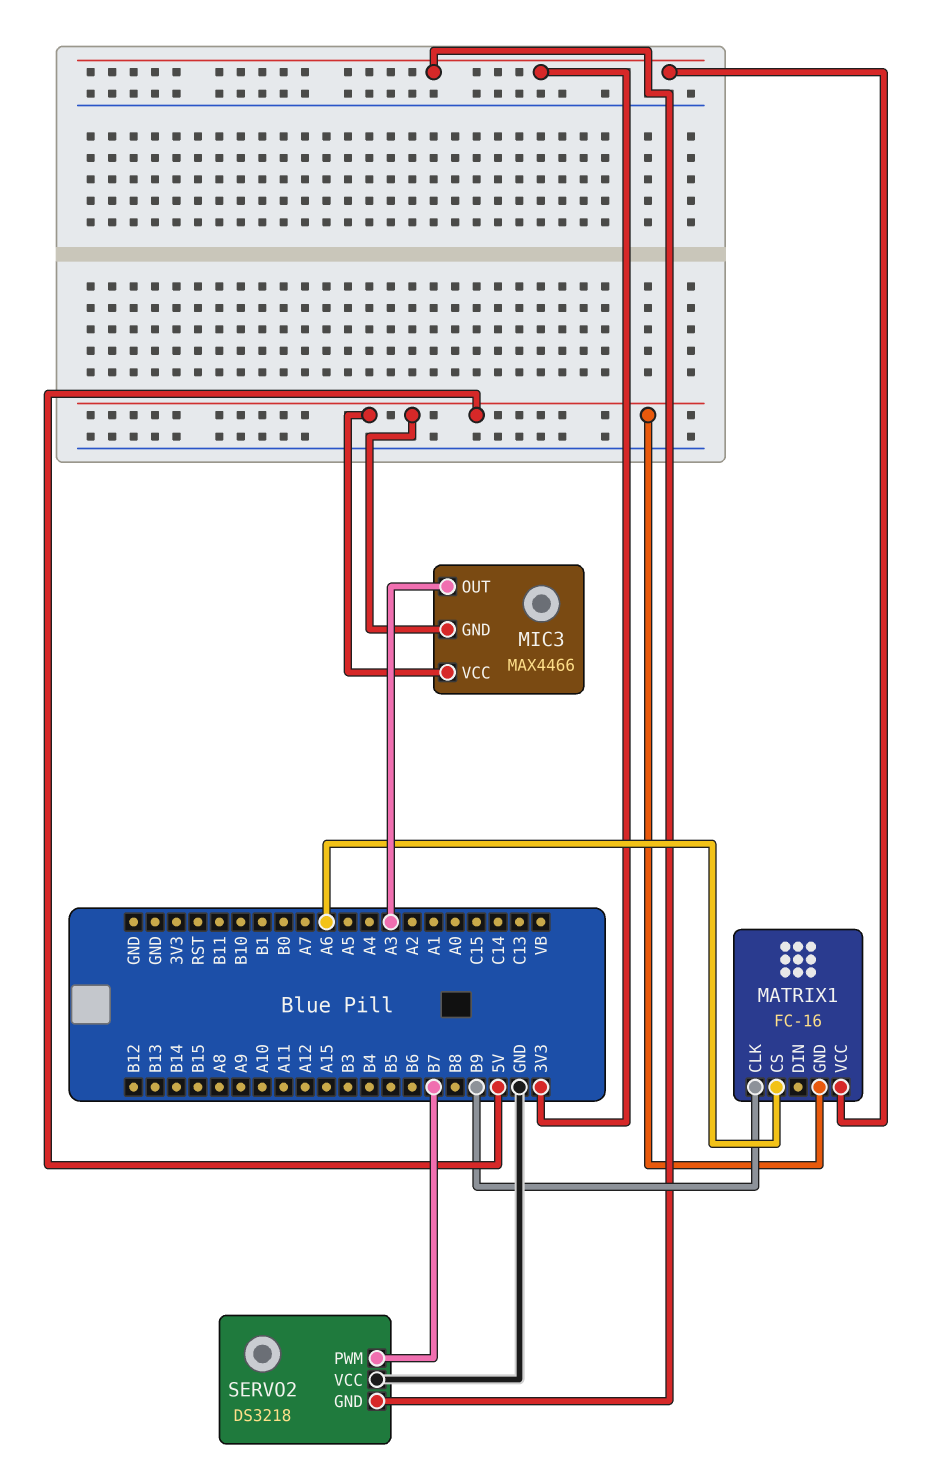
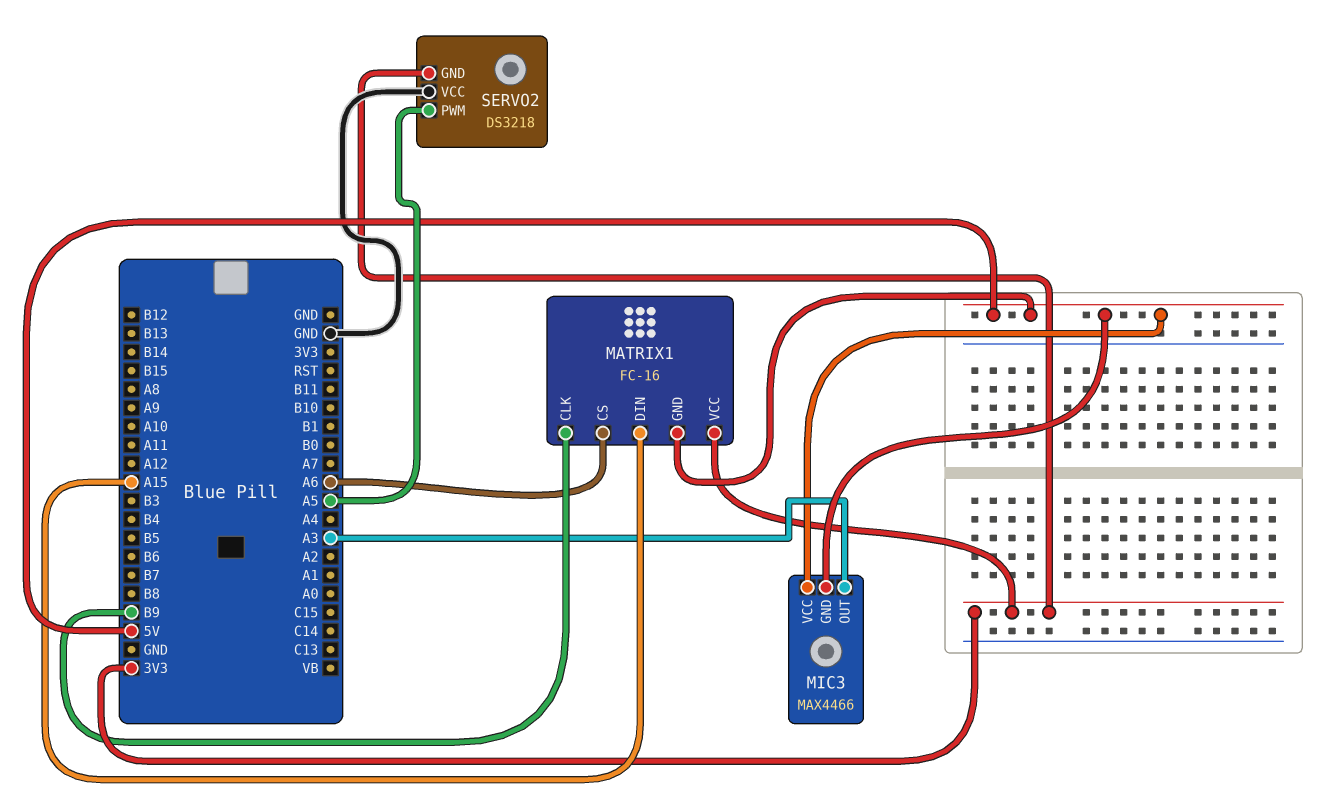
MATRIX1 pin DIN: none -> A15
SERVO2 pin PWM: B7 -> A5

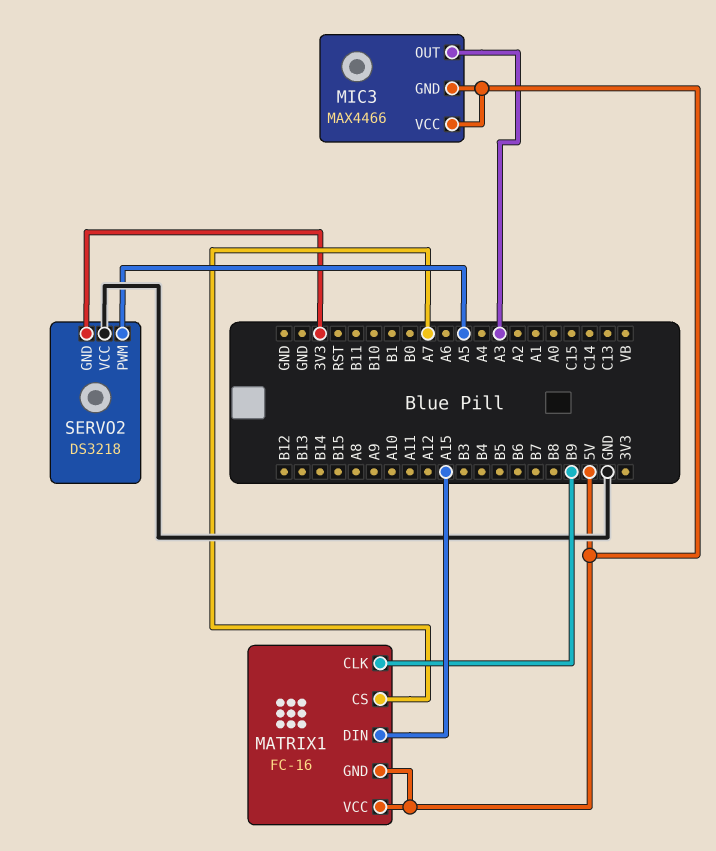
MATRIX1 pin CS: A6 -> A7
MATRIX1 pin VCC: 3V3 -> 5V

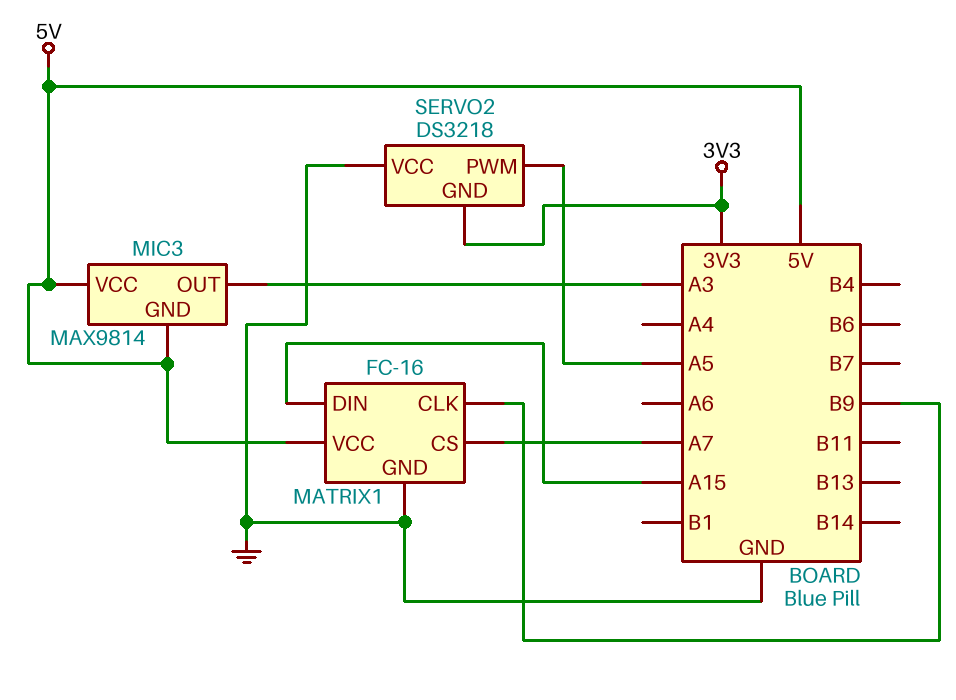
MATRIX1 pin GND: 5V -> GND
MIC3: MAX4466 -> MAX9814

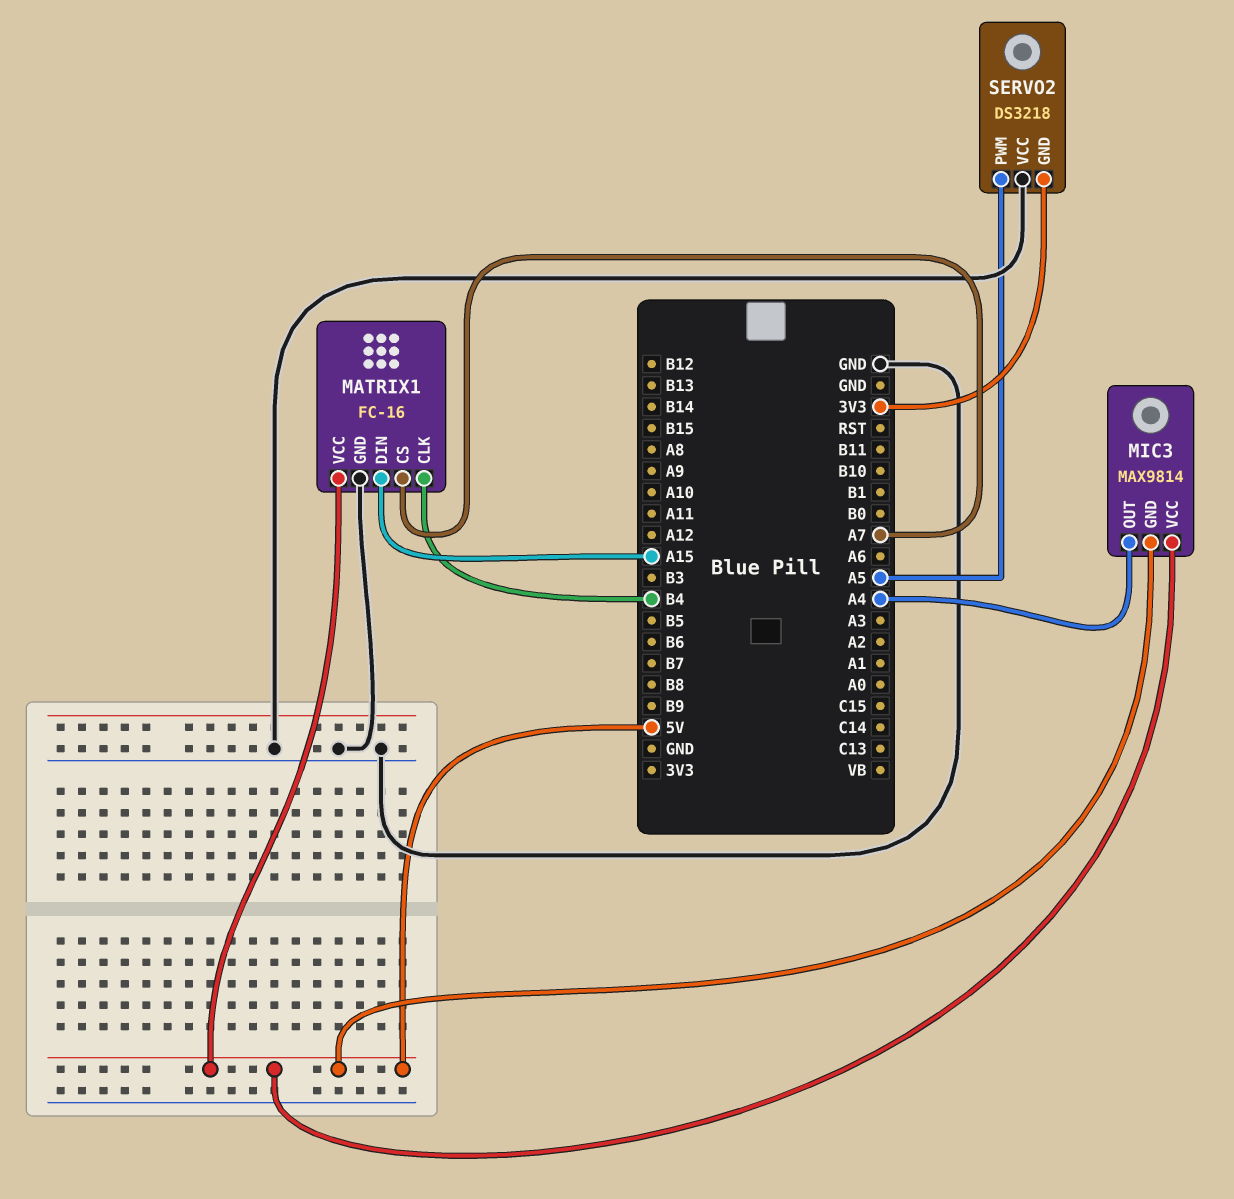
MATRIX1 pin CLK: B9 -> B4
MIC3 pin OUT: A3 -> A4

